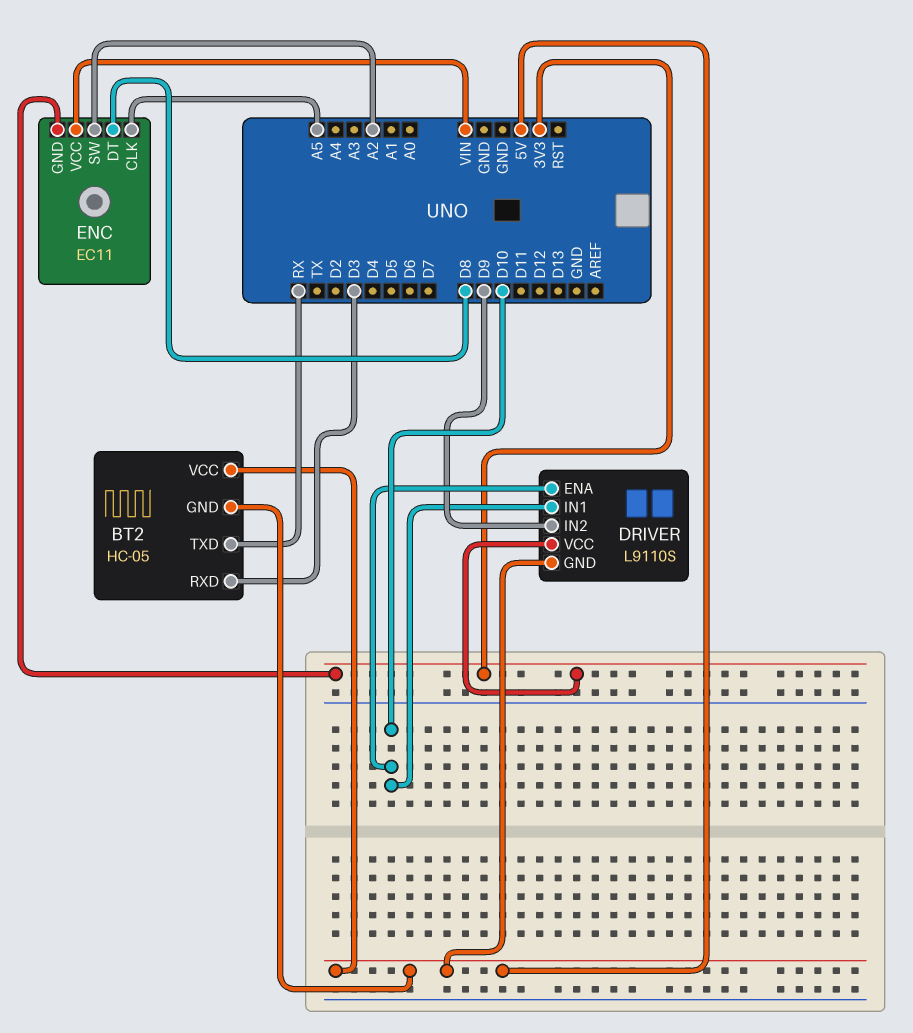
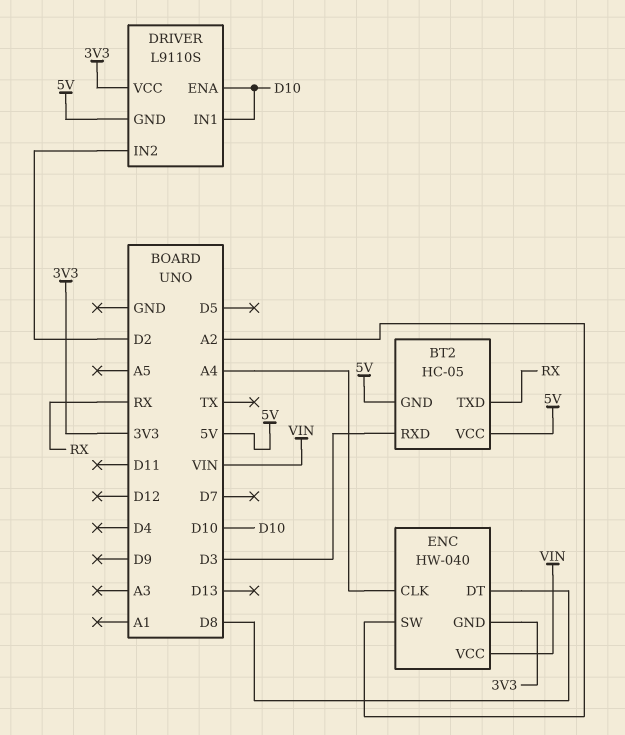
DRIVER pin IN2: D9 -> D2
ENC: EC11 -> HW-040
ENC pin CLK: A5 -> A4

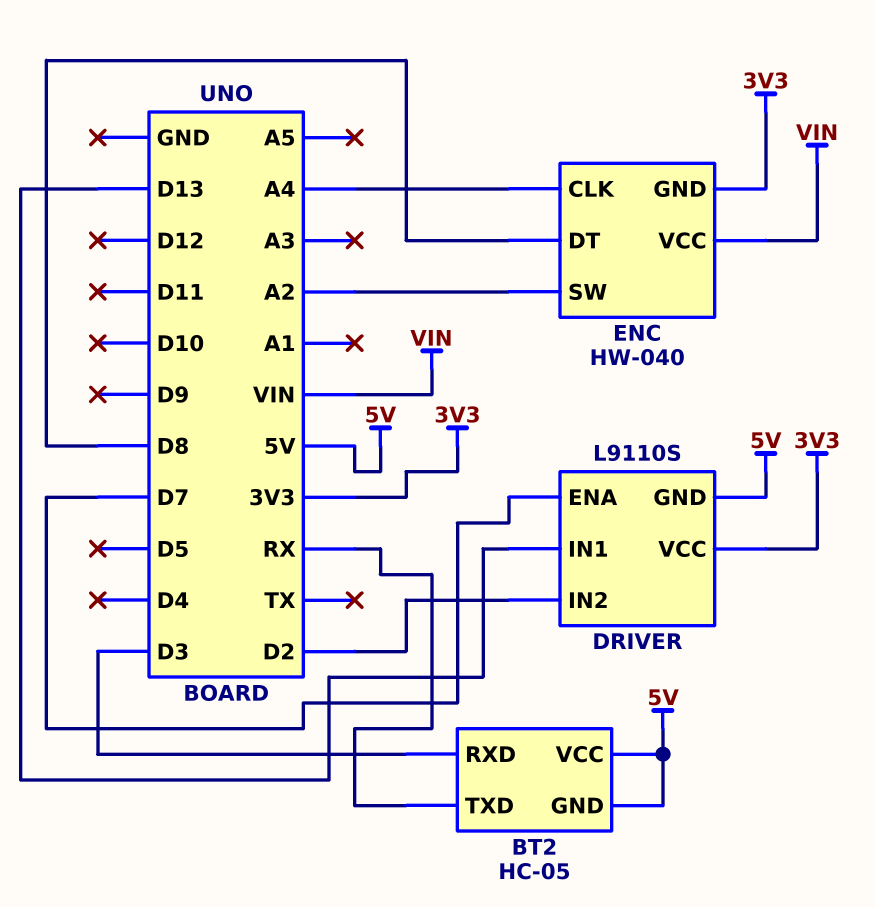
DRIVER pin ENA: D10 -> D7
DRIVER pin IN1: D10 -> D13

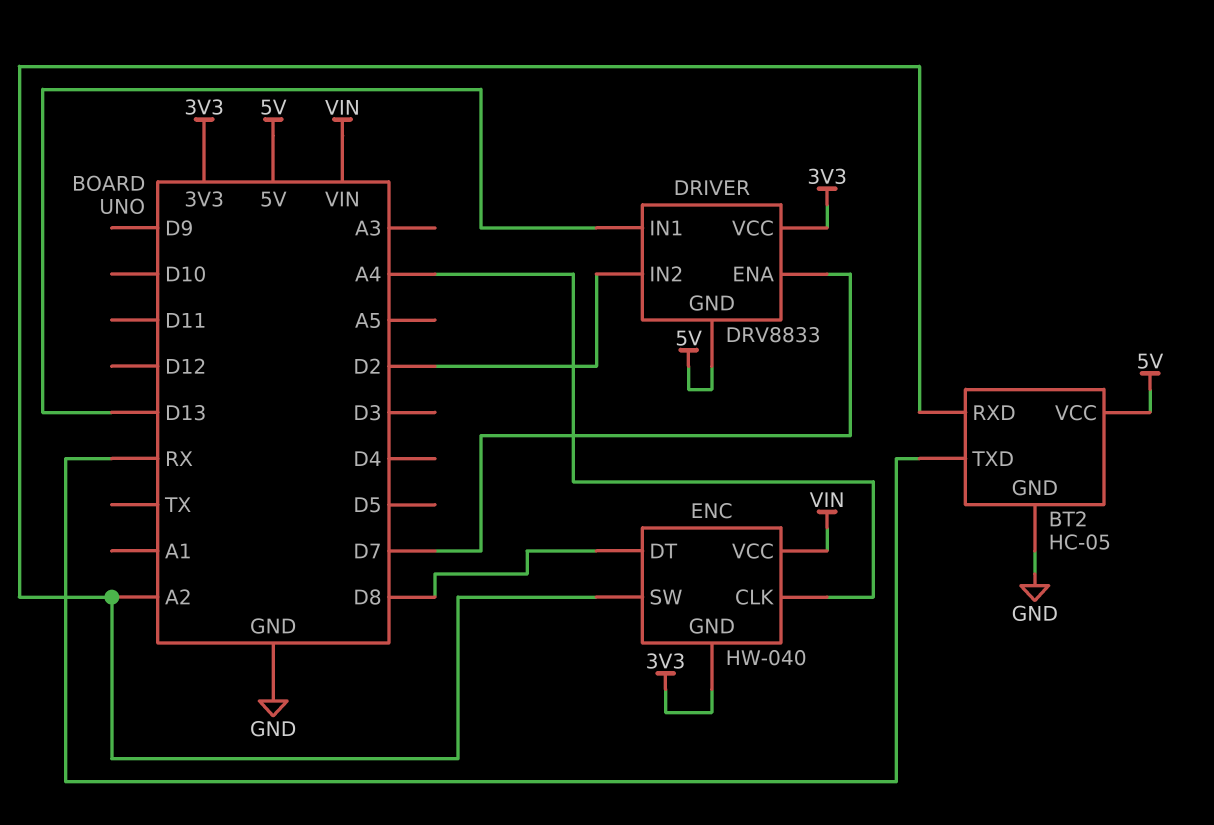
BT2 pin GND: 5V -> GND
BT2 pin RXD: D3 -> A2
DRIVER: L9110S -> DRV8833

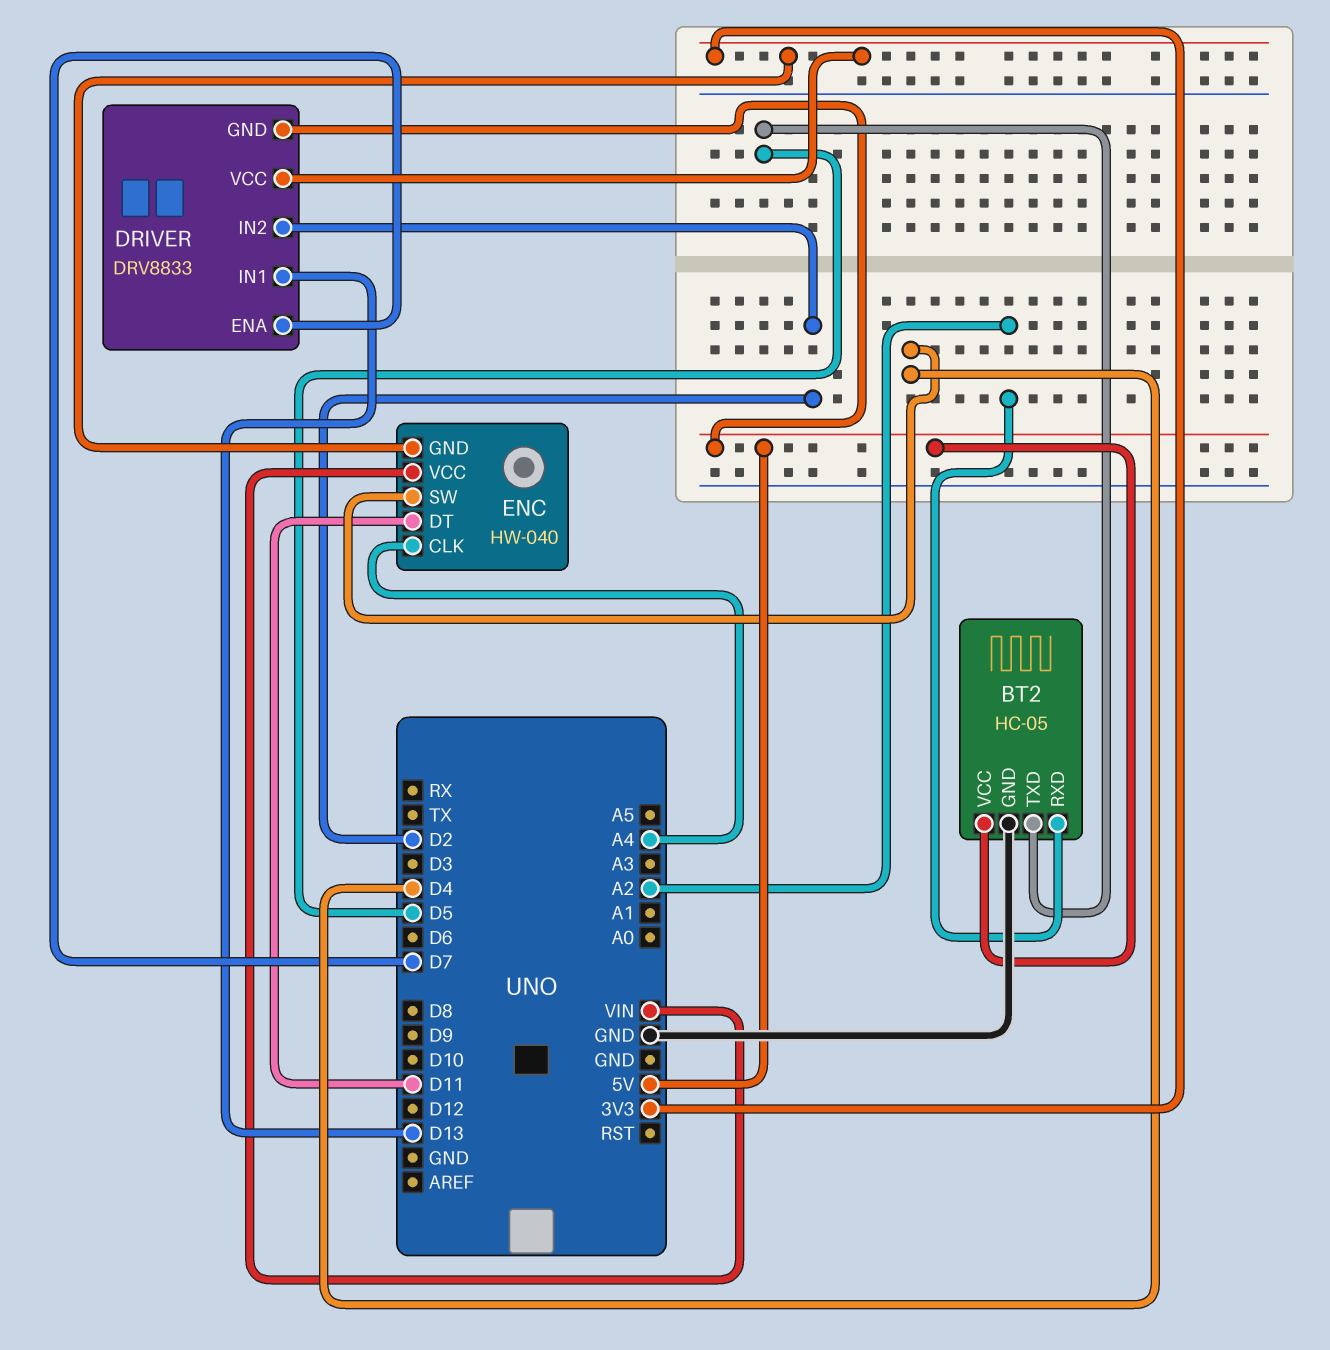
BT2 pin TXD: RX -> D5
ENC pin DT: D8 -> D11
ENC pin SW: A2 -> D4

